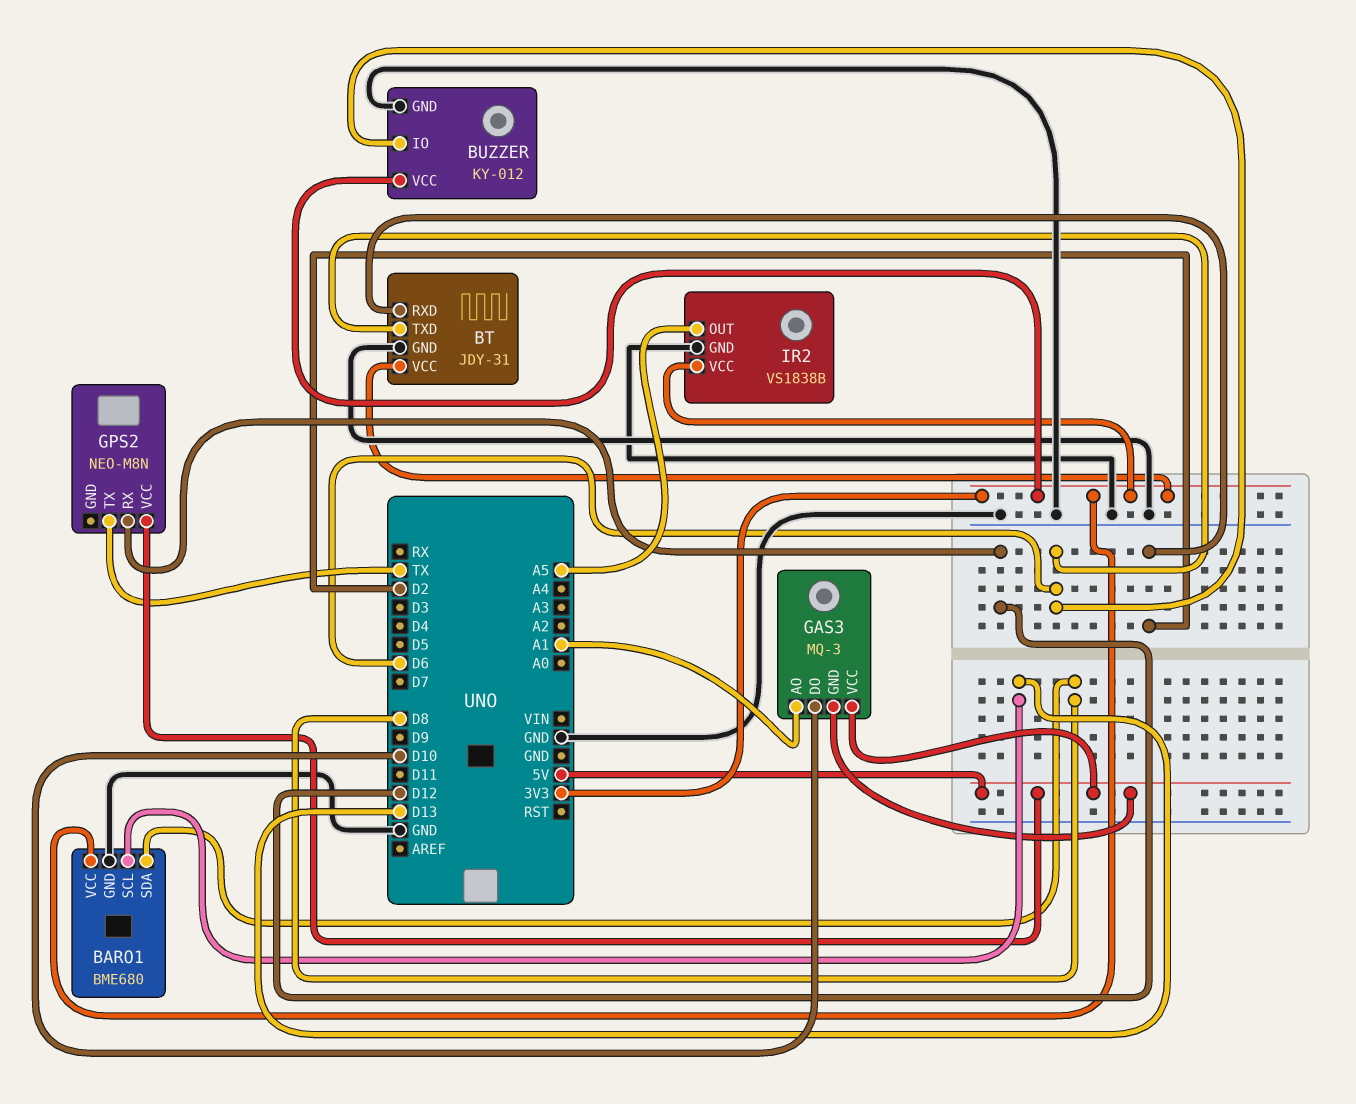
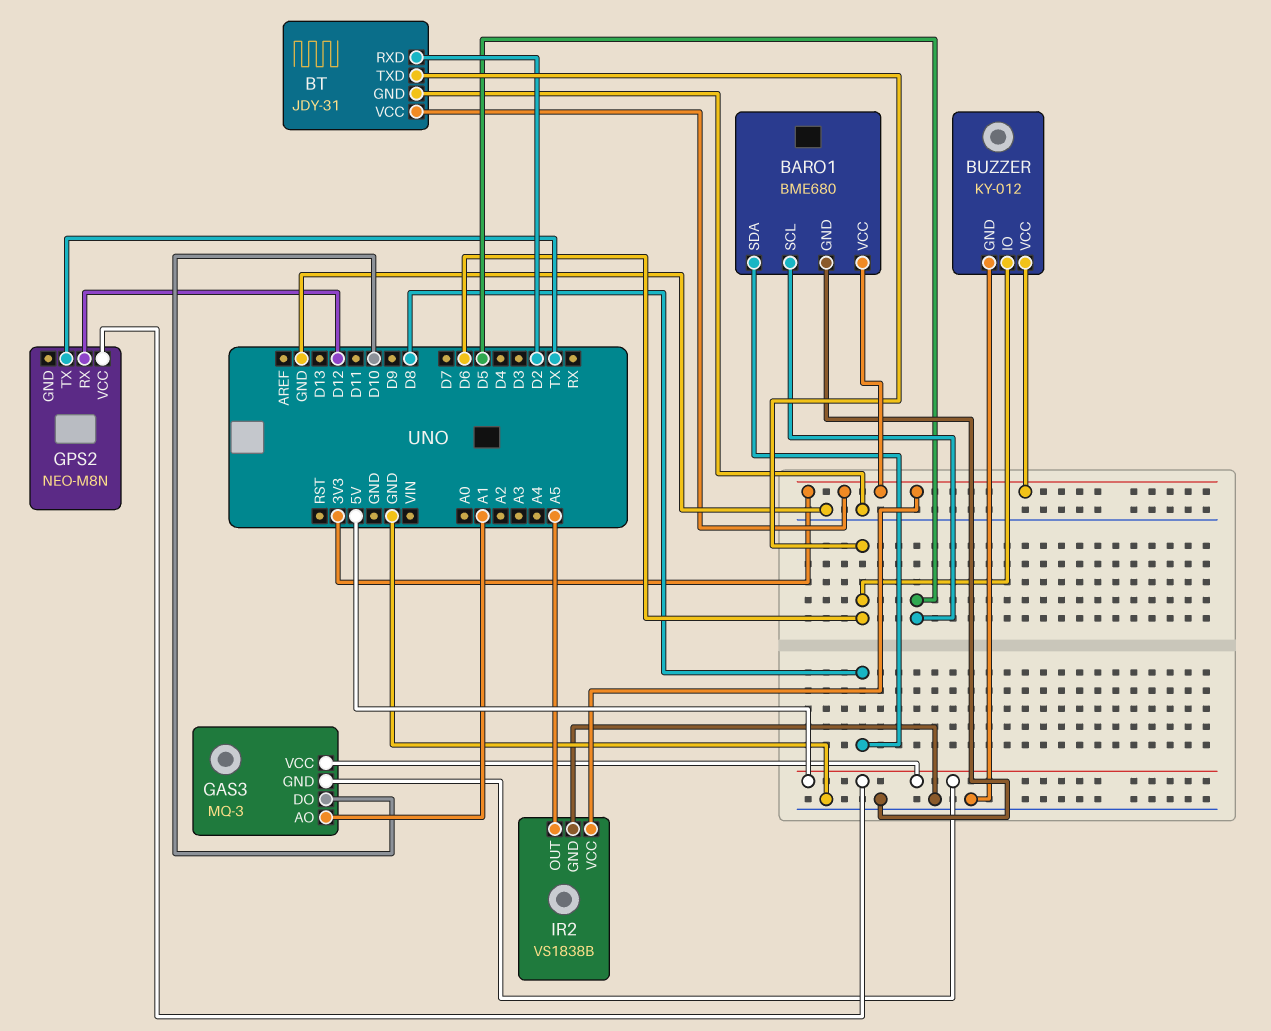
BARO1 pin SCL: D13 -> D5

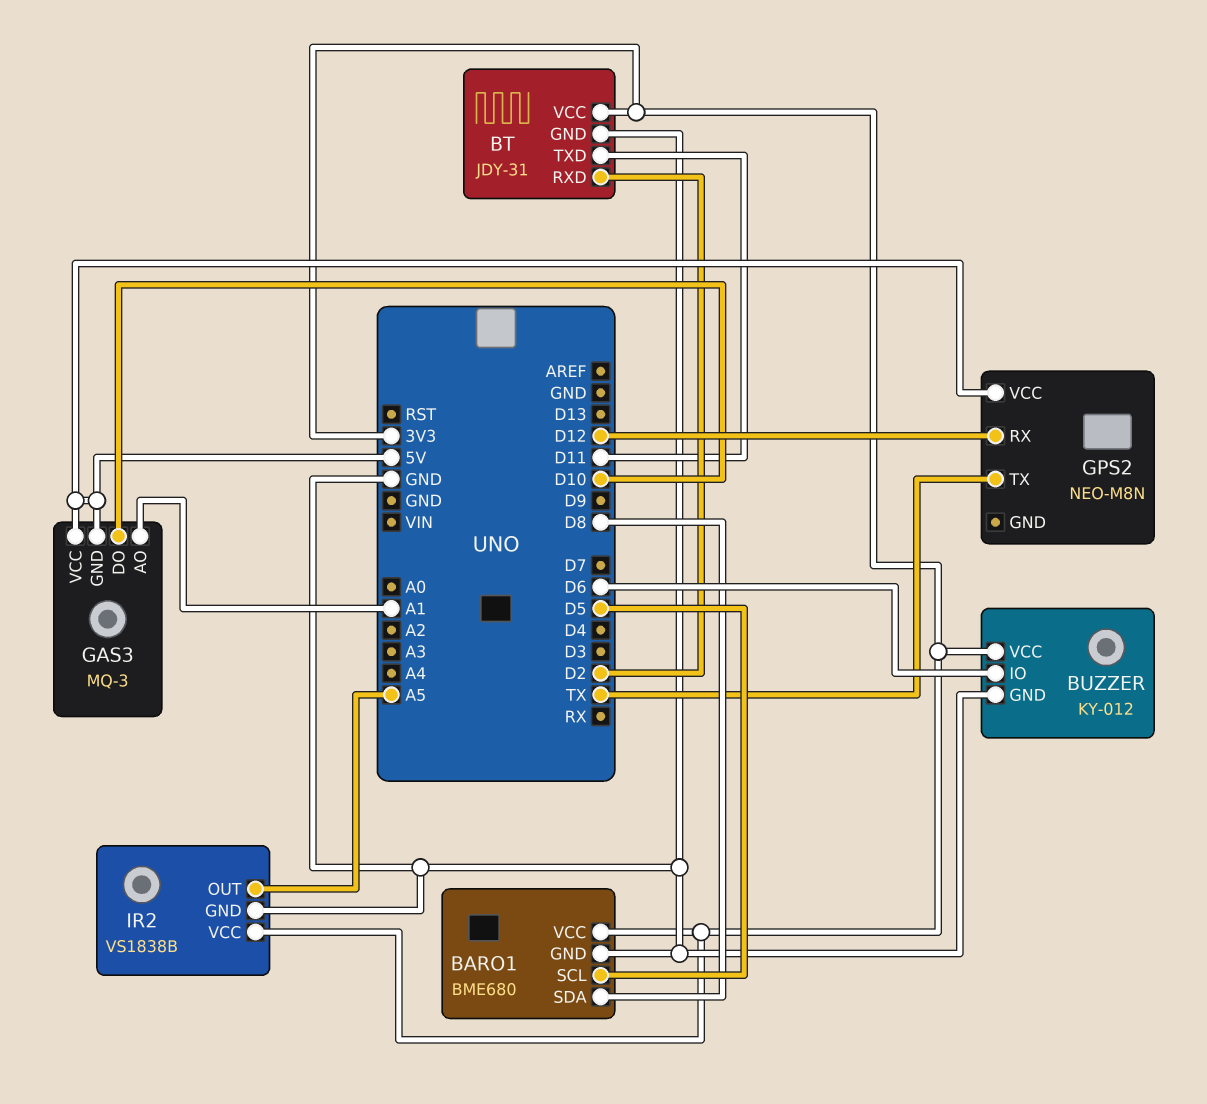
BT pin TXD: D6 -> D11

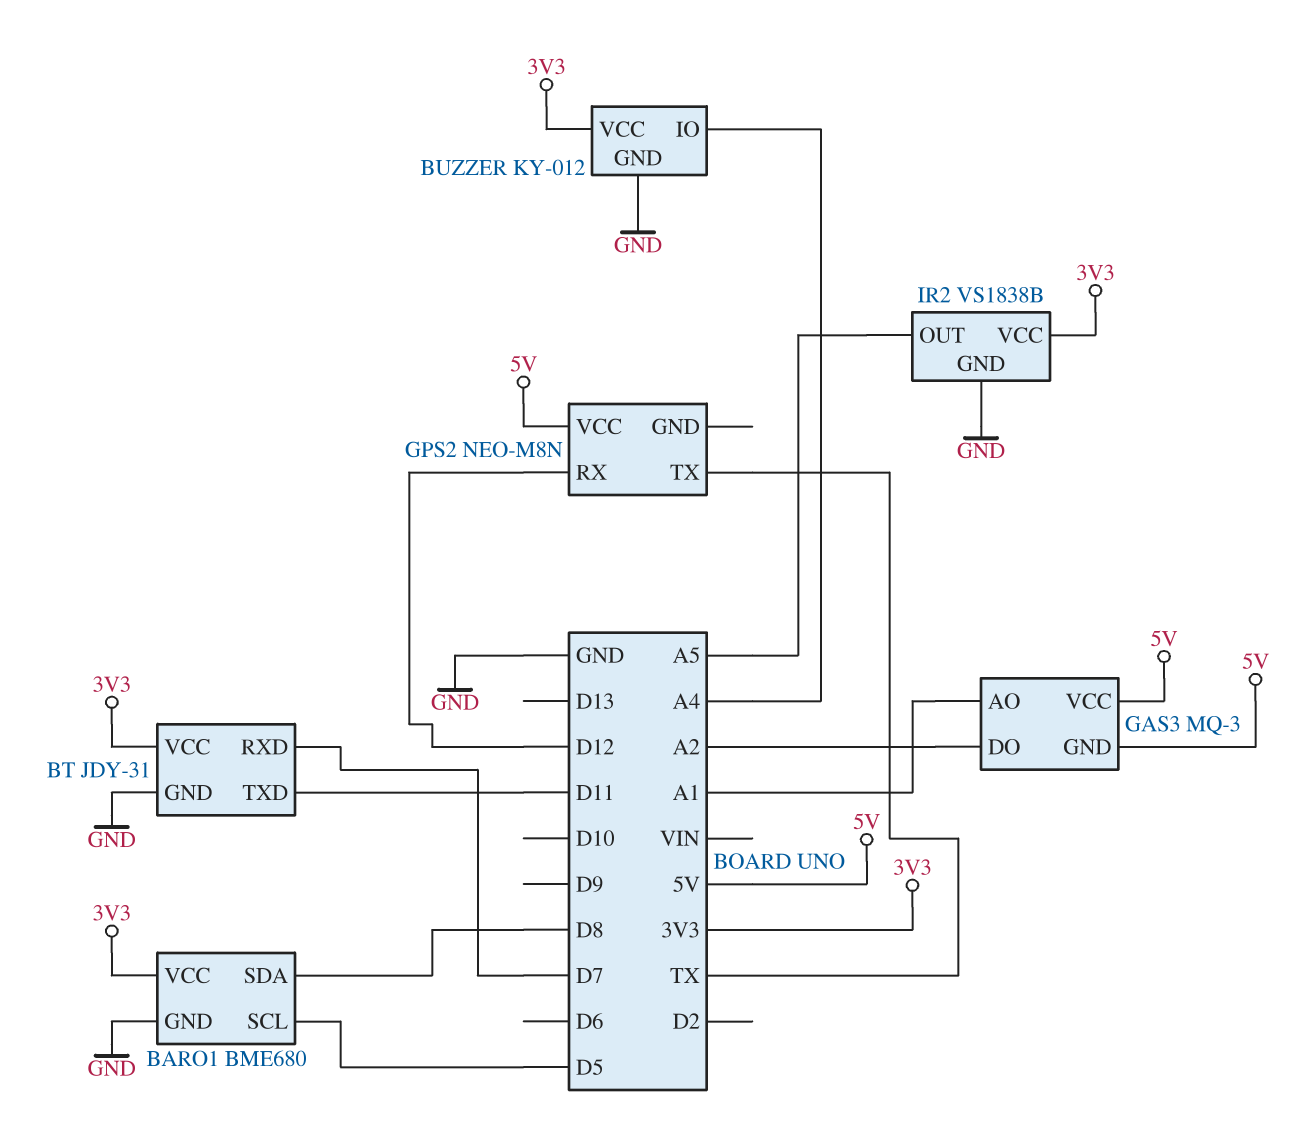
BT pin RXD: D2 -> D7
BUZZER pin IO: D6 -> A4
GAS3 pin DO: D10 -> A2

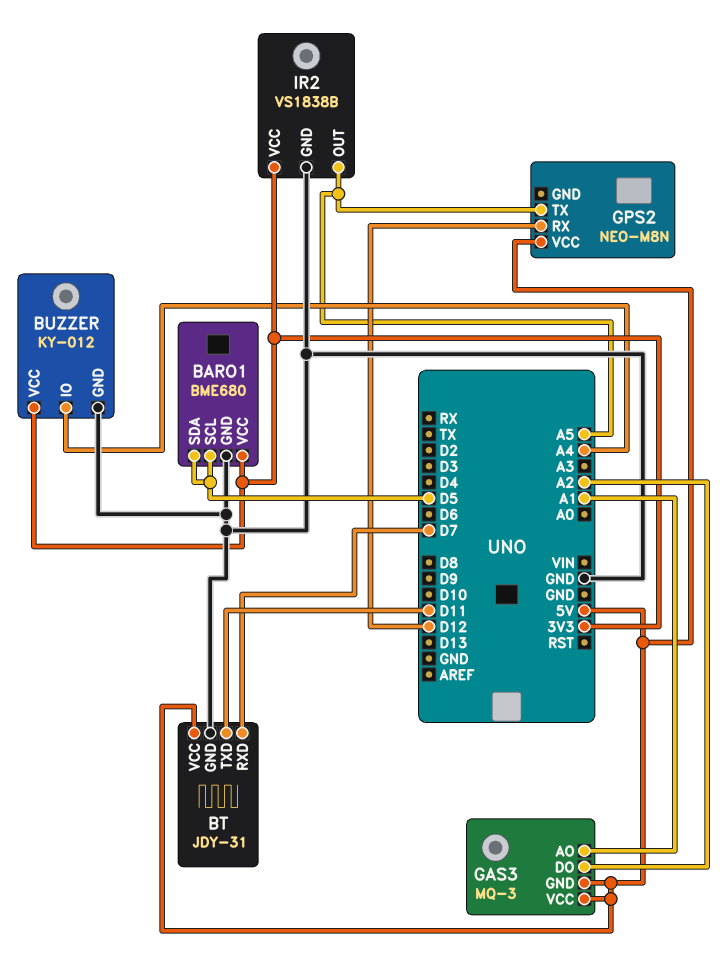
BARO1 pin SDA: D8 -> D5
BT pin VCC: 3V3 -> 5V
GPS2 pin TX: TX -> A5

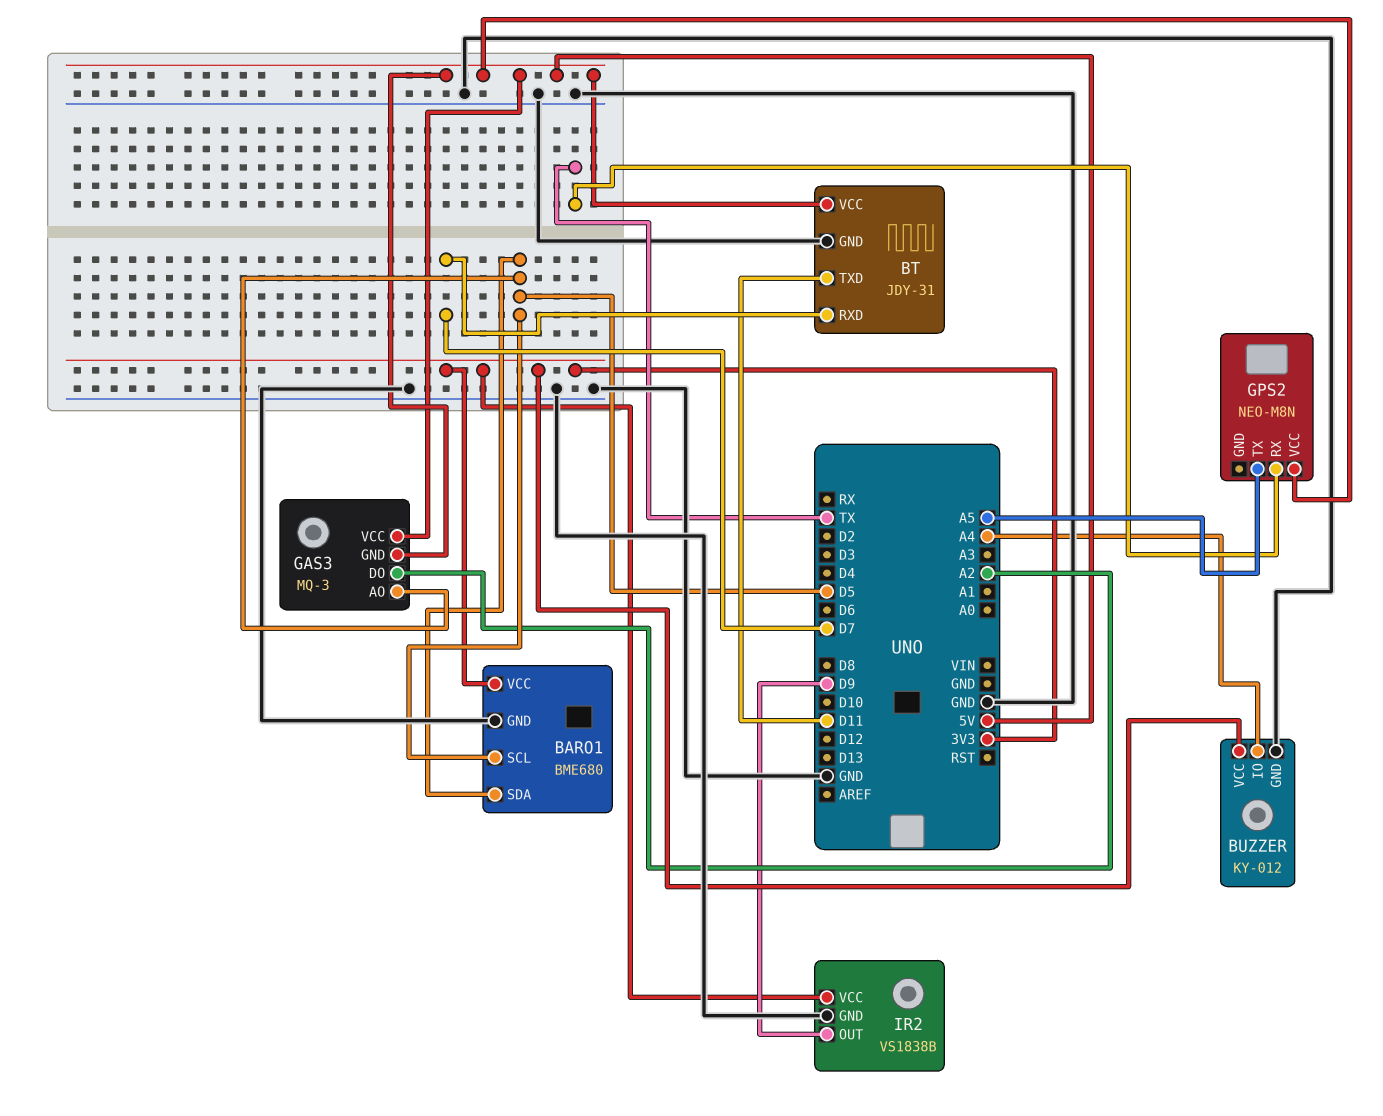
GAS3 pin AO: A1 -> D5
GPS2 pin RX: D12 -> TX
IR2 pin OUT: A5 -> D9

